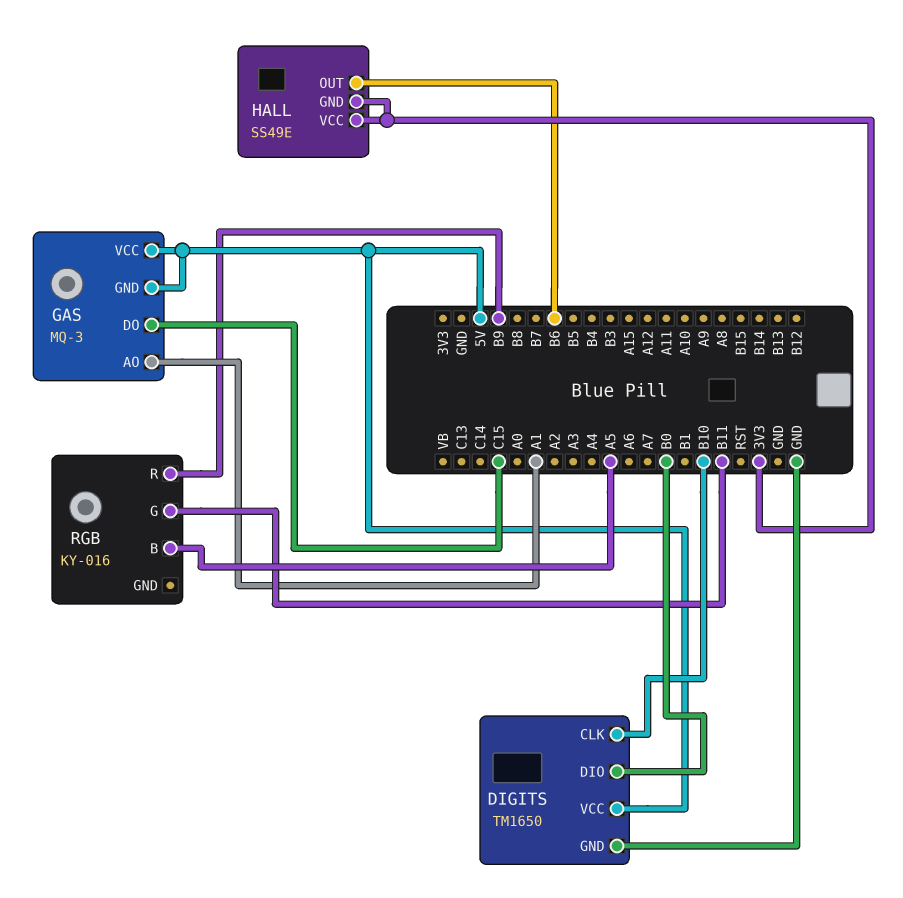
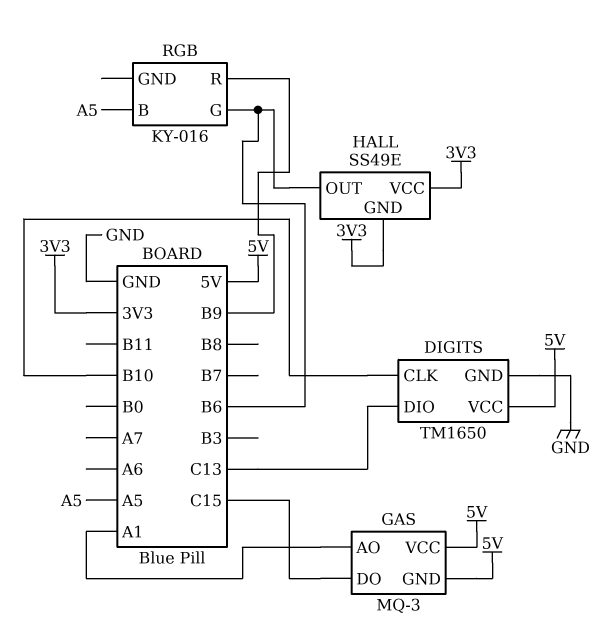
DIGITS pin DIO: B0 -> C13
RGB pin G: B11 -> B6

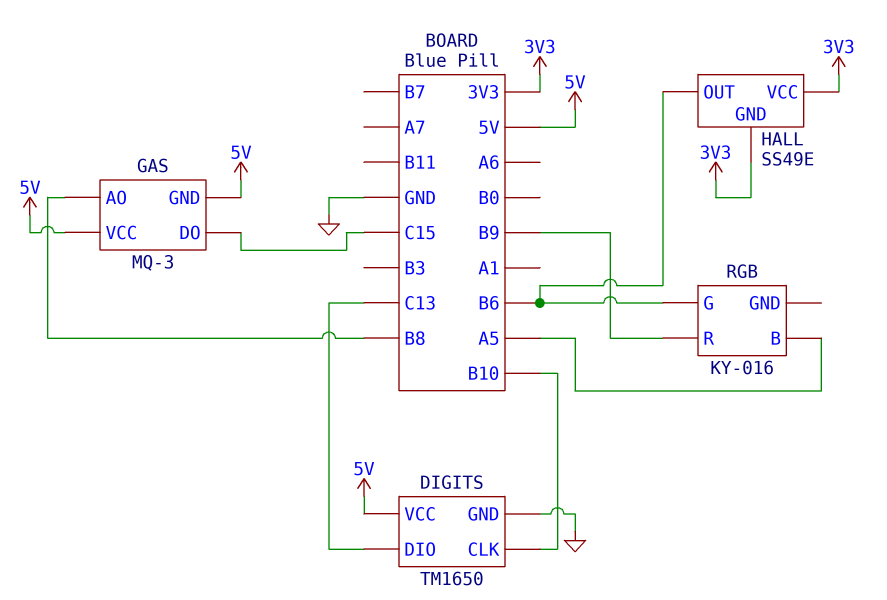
GAS pin AO: A1 -> B8

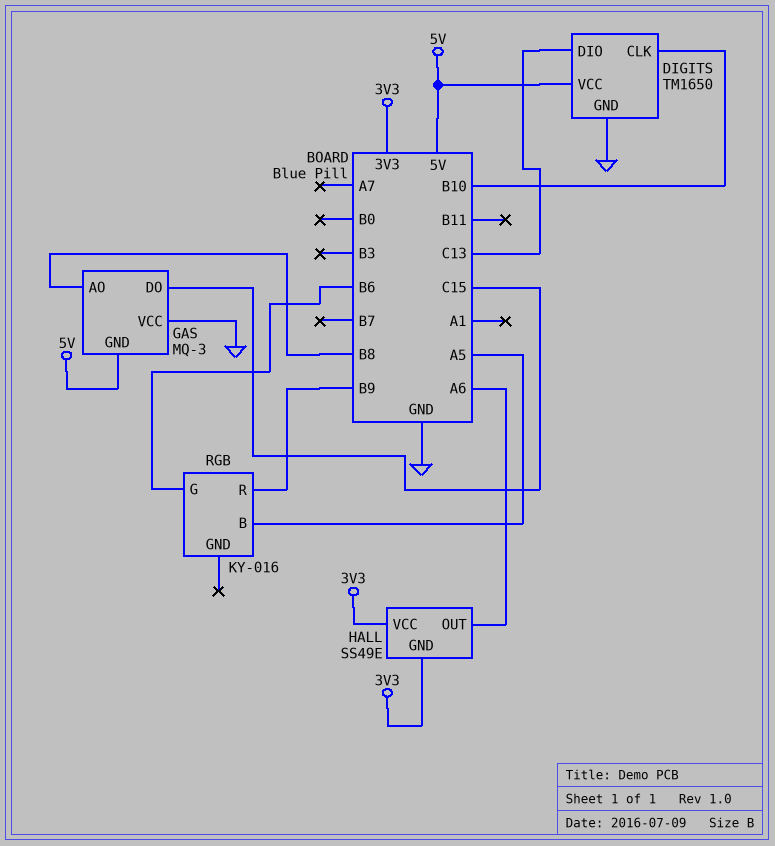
GAS pin VCC: 5V -> GND
HALL pin OUT: B6 -> A6

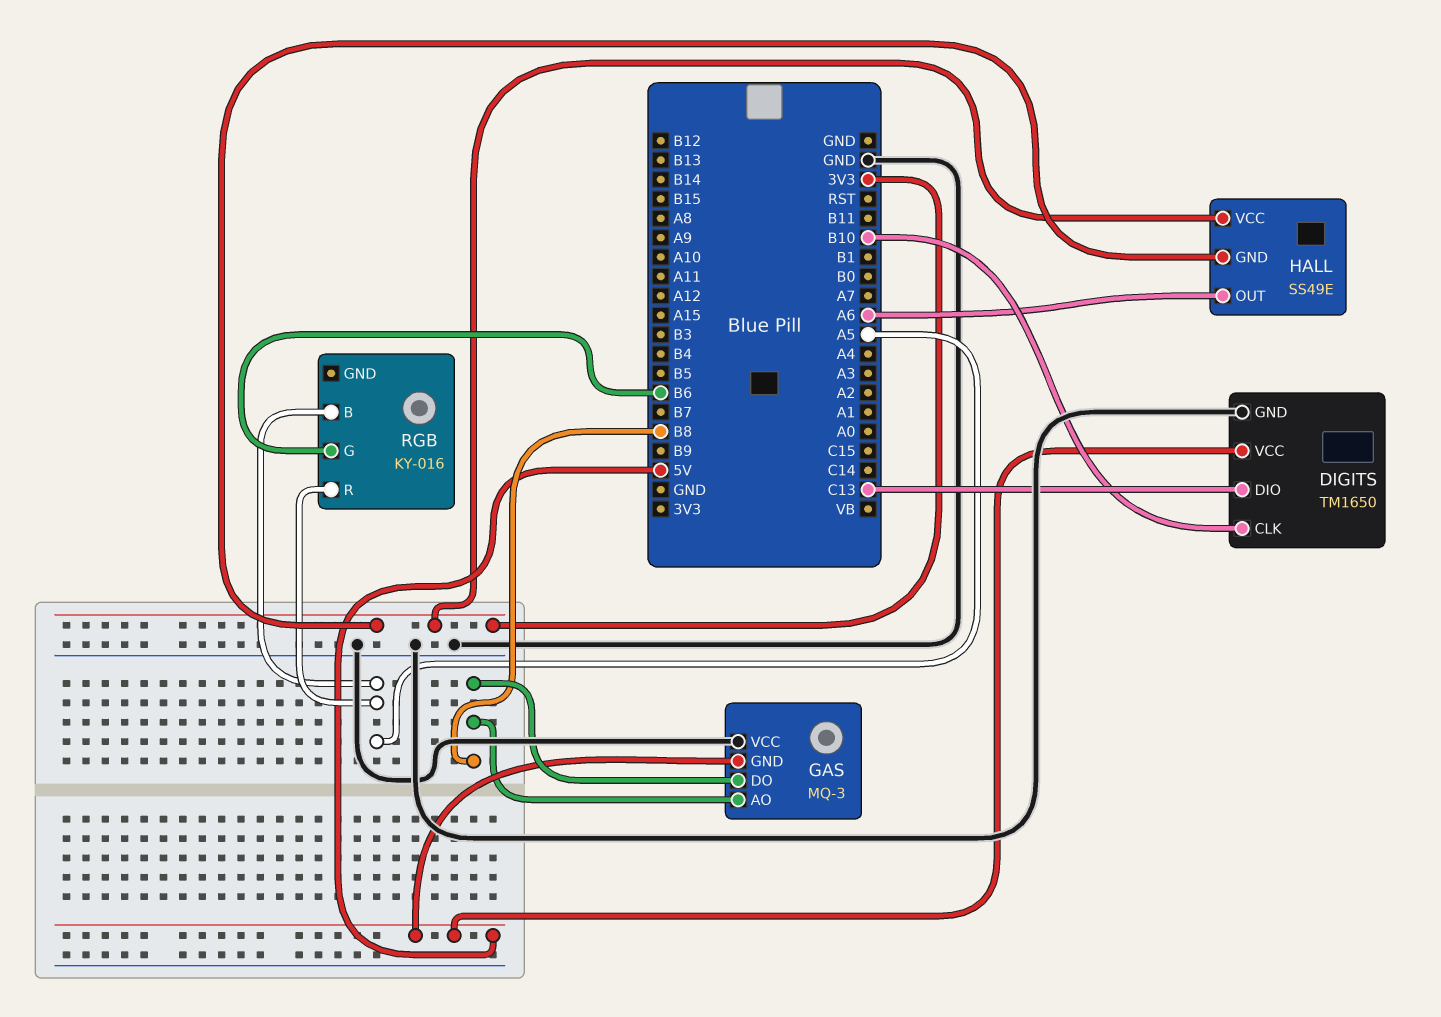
GAS pin DO: C15 -> B8
RGB pin R: B9 -> A5

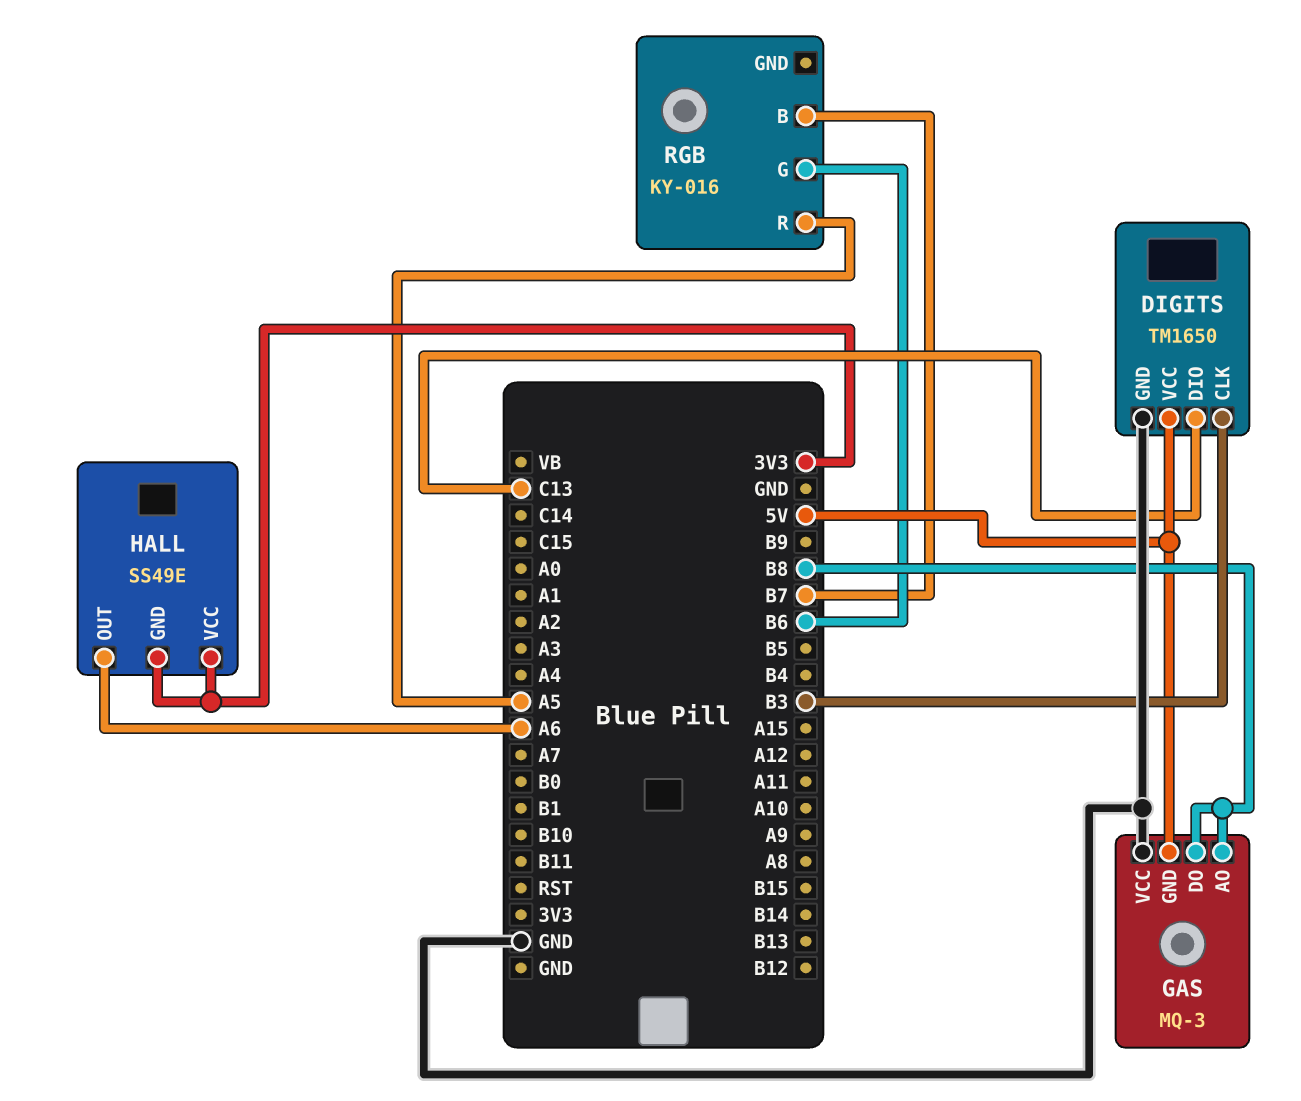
DIGITS pin CLK: B10 -> B3
RGB pin B: A5 -> B7

